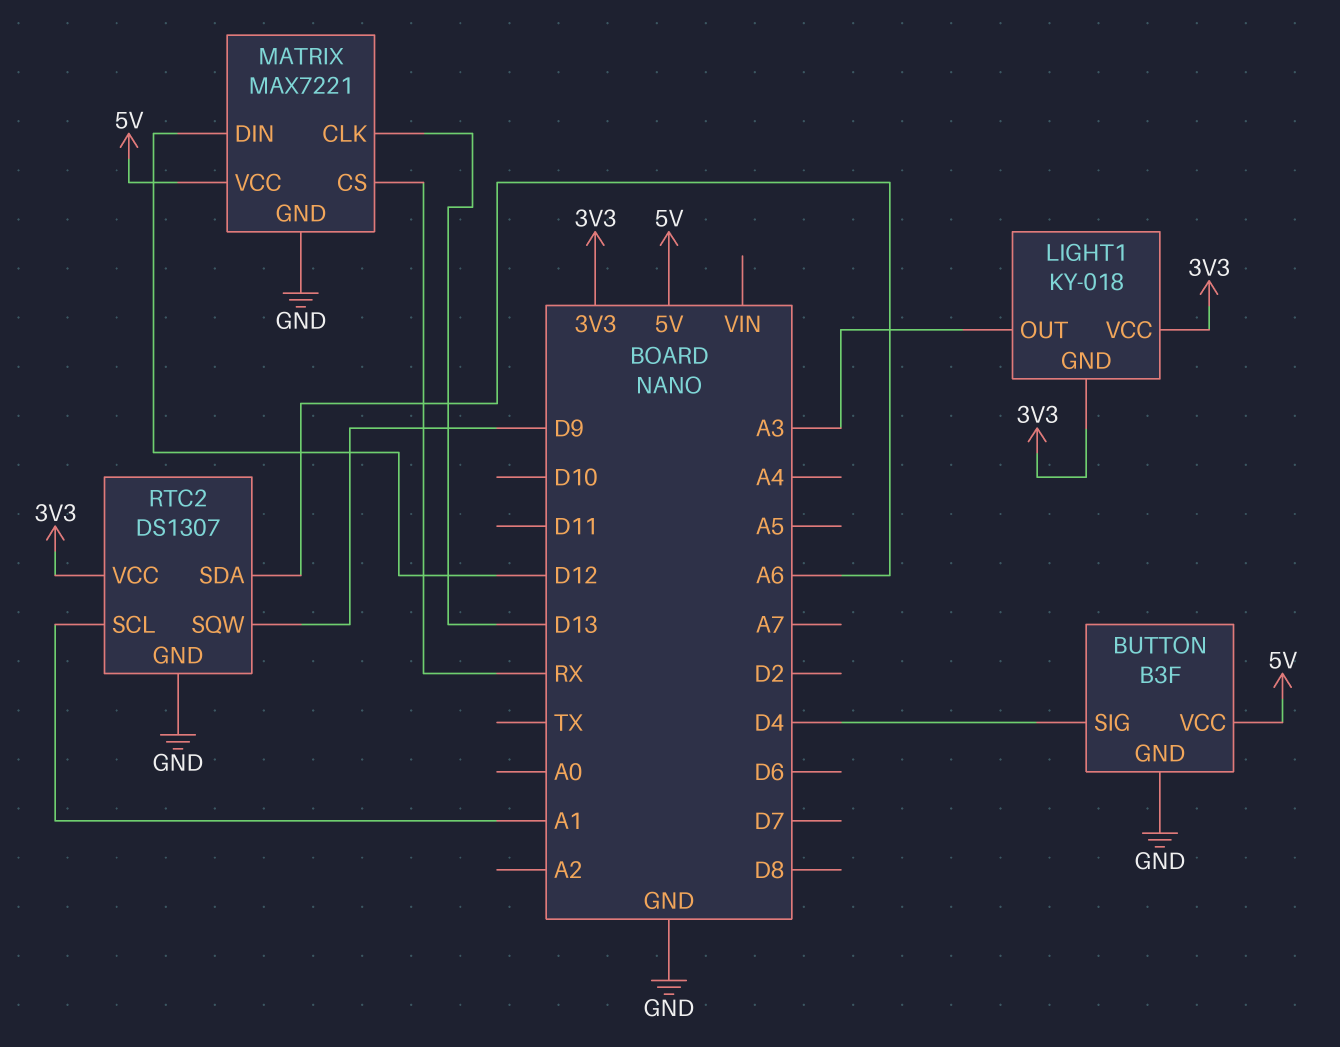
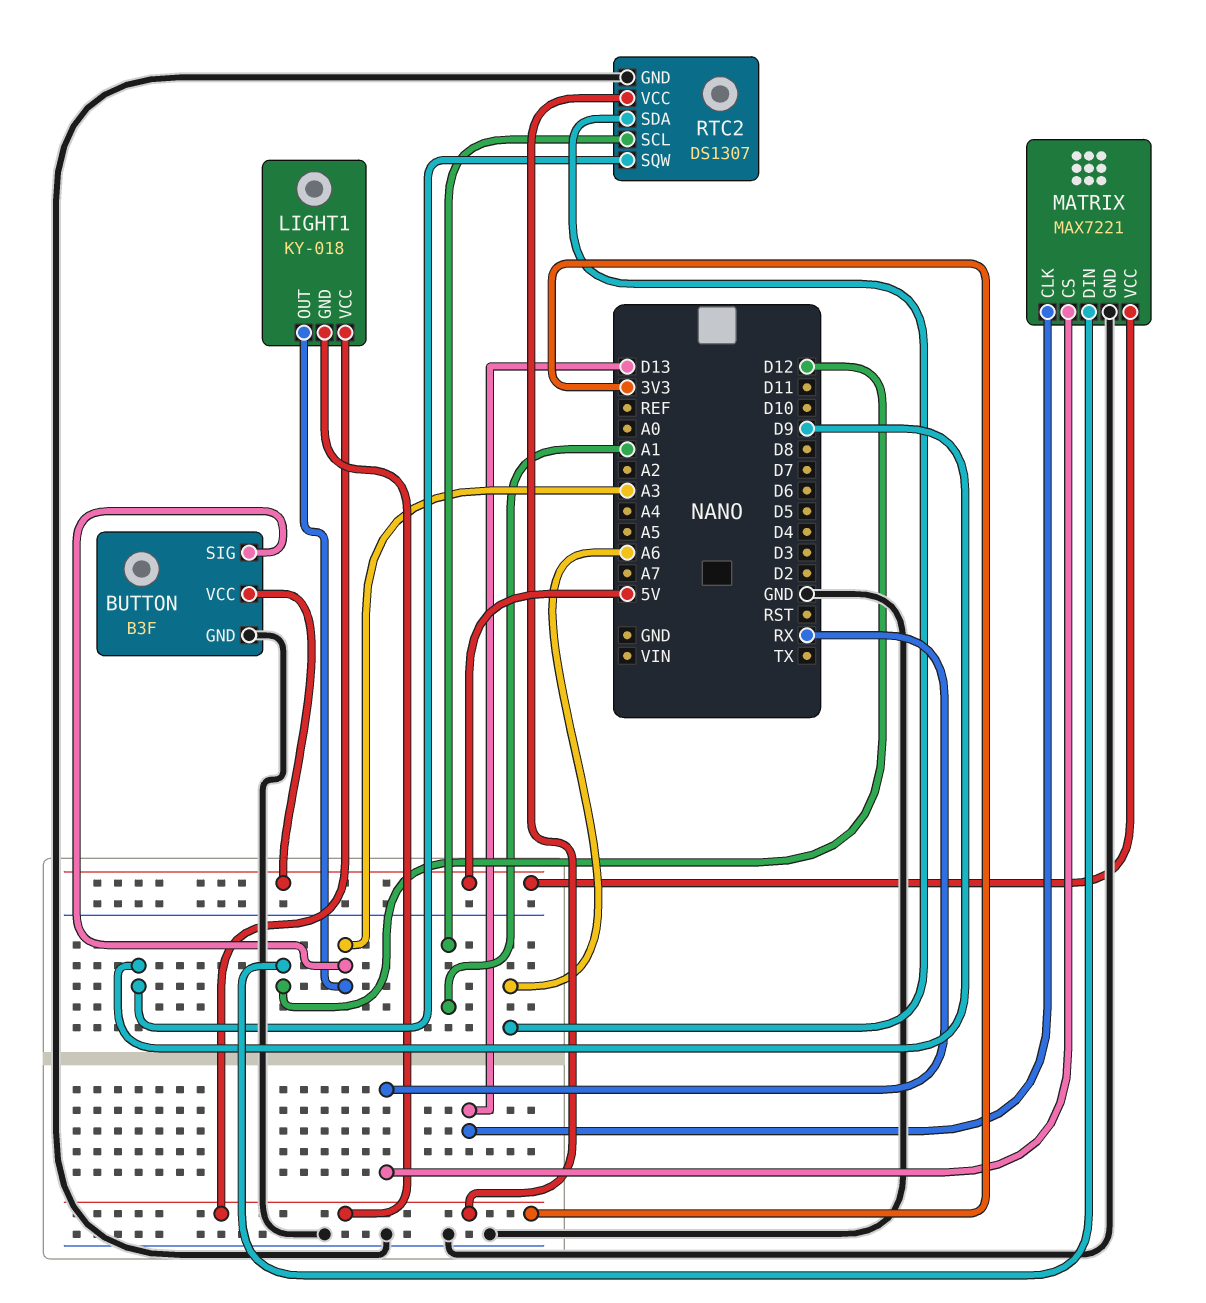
BUTTON pin SIG: D4 -> A3

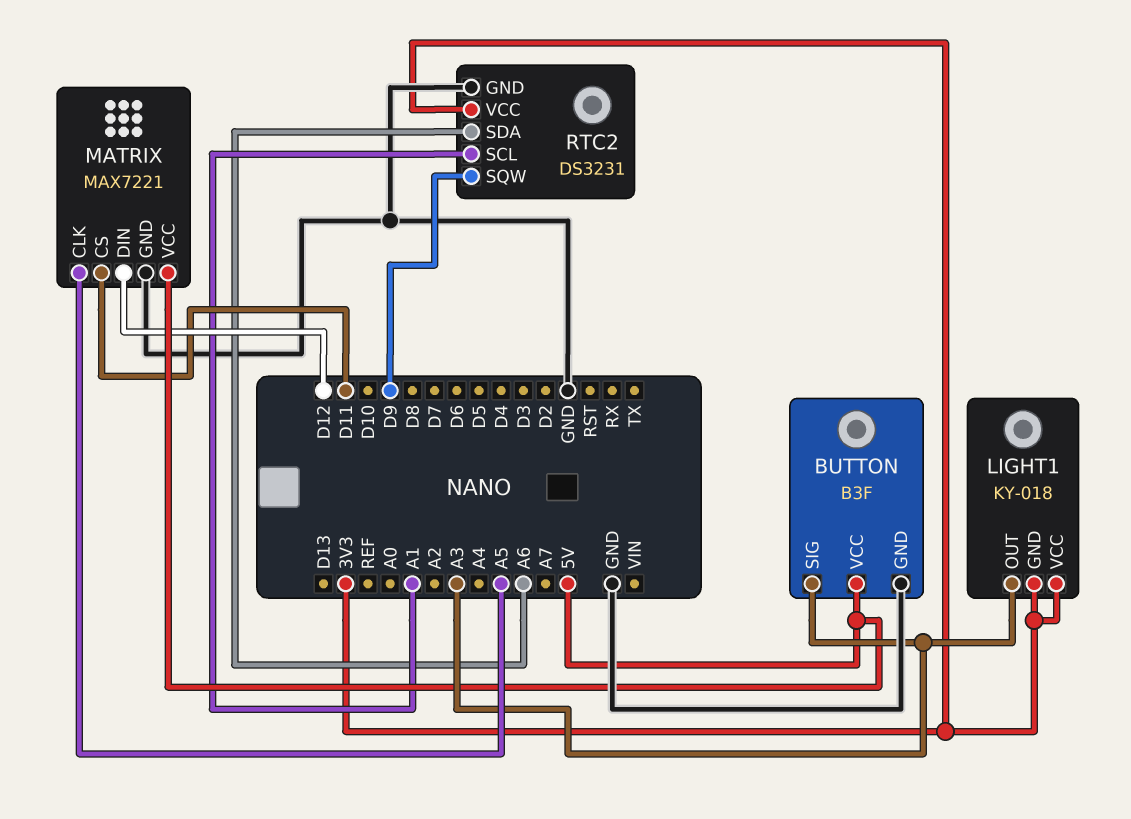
MATRIX pin CLK: D13 -> A5
MATRIX pin CS: RX -> D11
RTC2: DS1307 -> DS3231

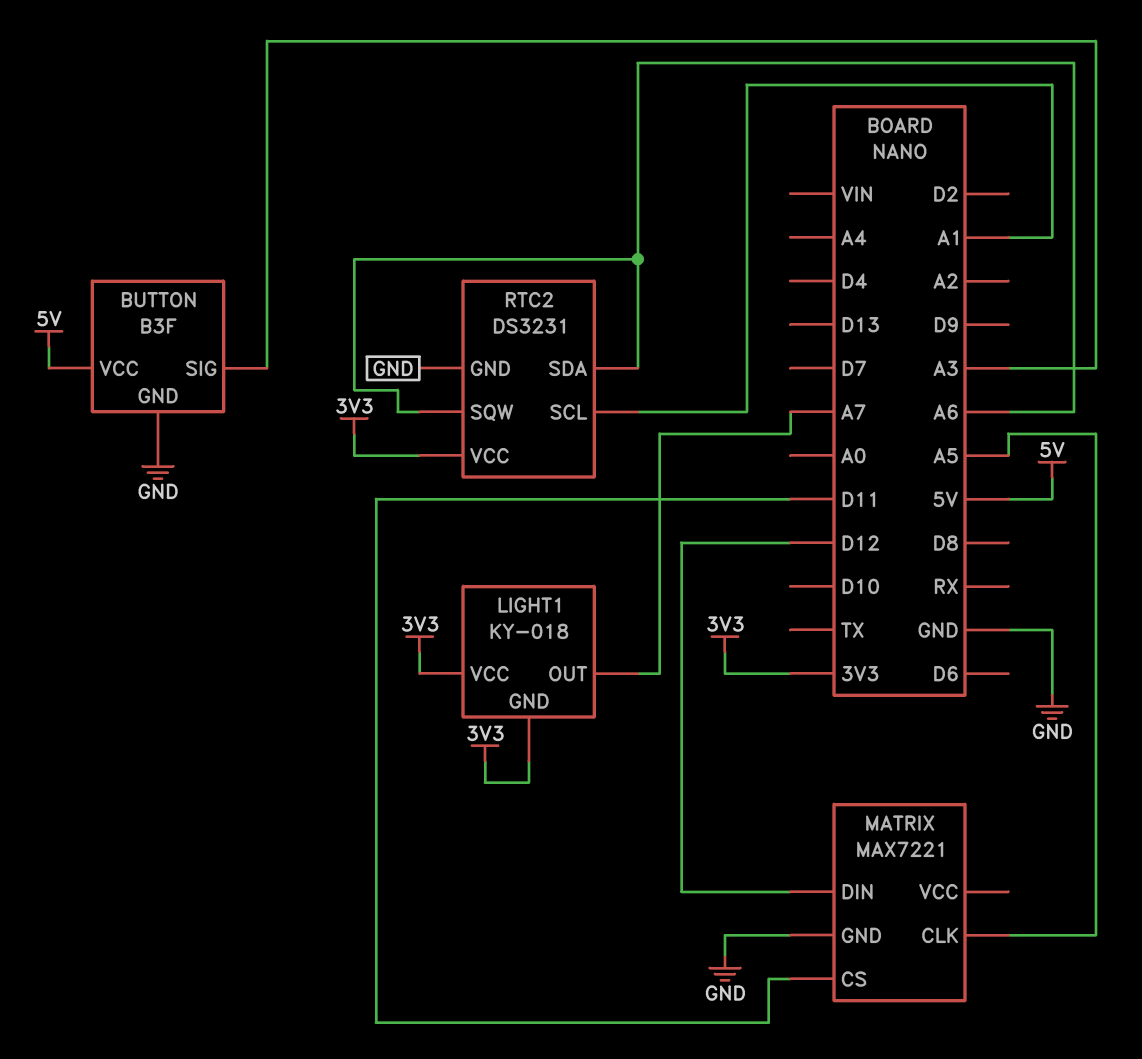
LIGHT1 pin OUT: A3 -> A7
MATRIX pin VCC: 5V -> none
RTC2 pin SQW: D9 -> A6

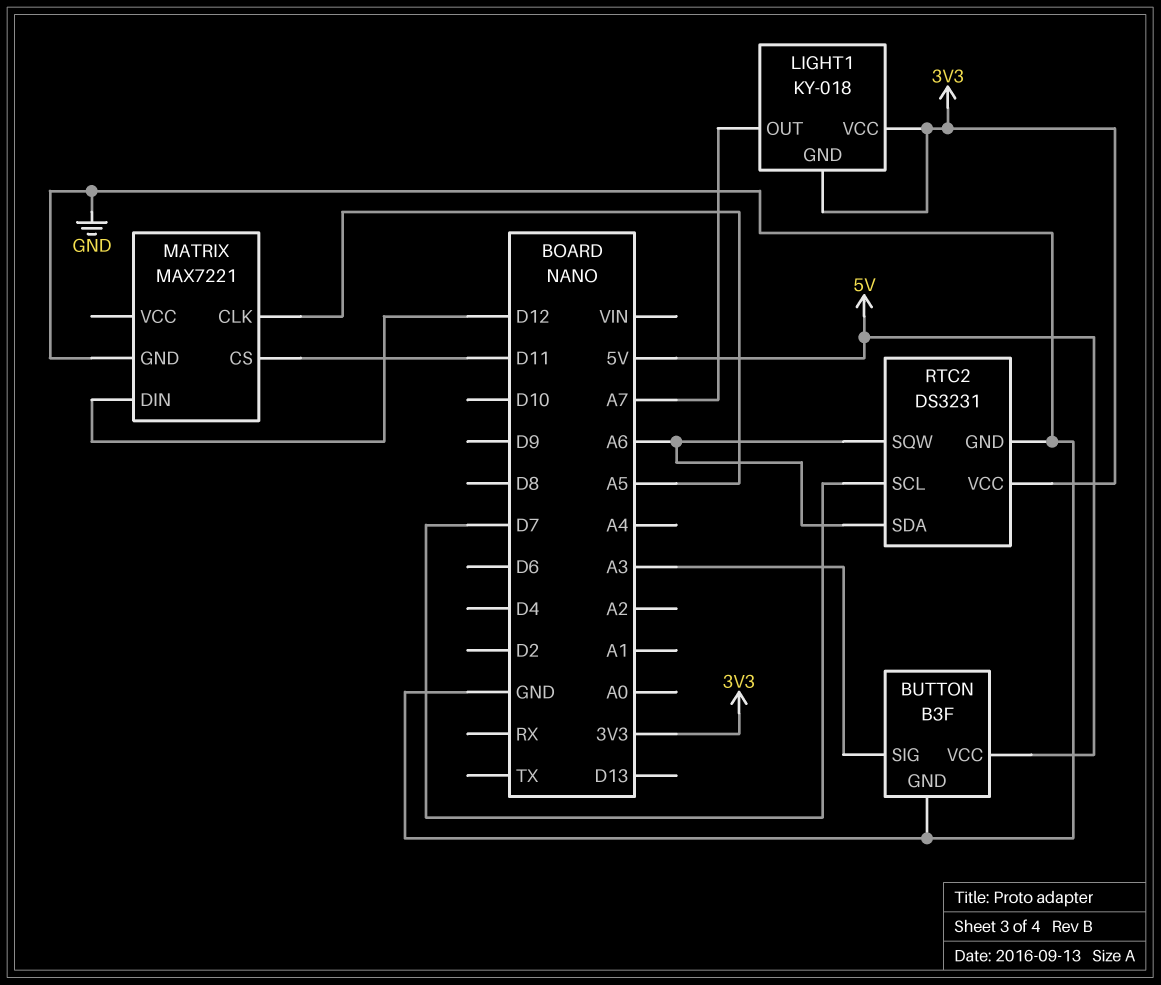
RTC2 pin SCL: A1 -> D7

